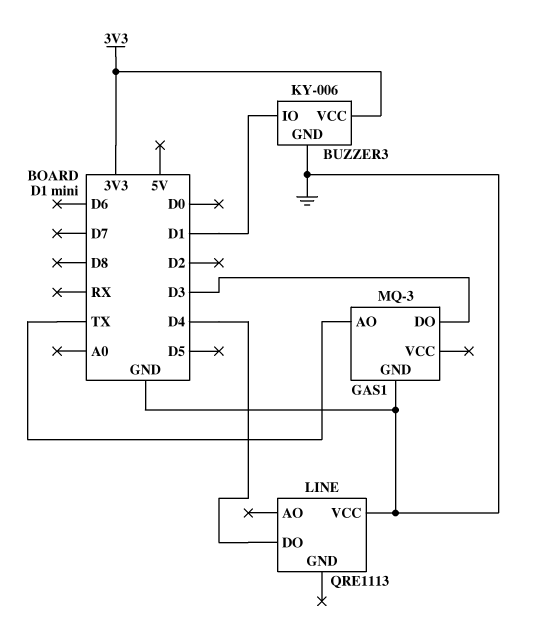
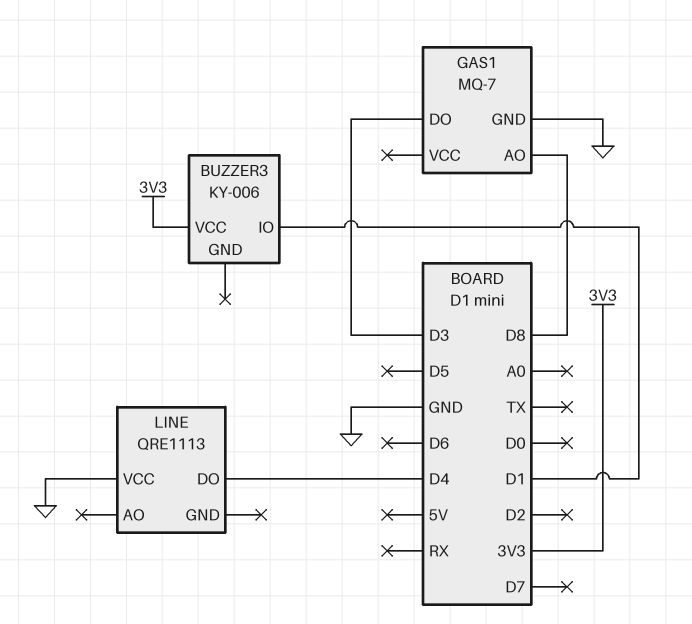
BUZZER3 pin GND: GND -> none
GAS1: MQ-3 -> MQ-7
GAS1 pin AO: TX -> D8

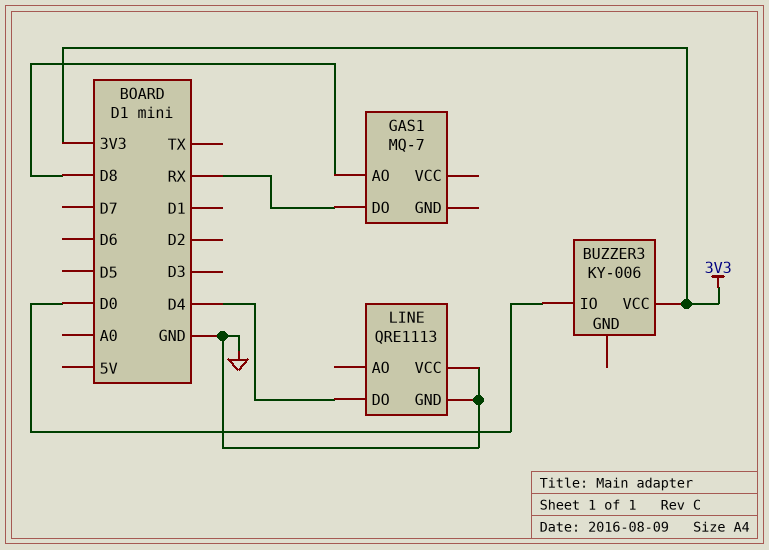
BUZZER3 pin IO: D1 -> D0
GAS1 pin DO: D3 -> RX
GAS1 pin GND: GND -> none
LINE pin GND: none -> GND

